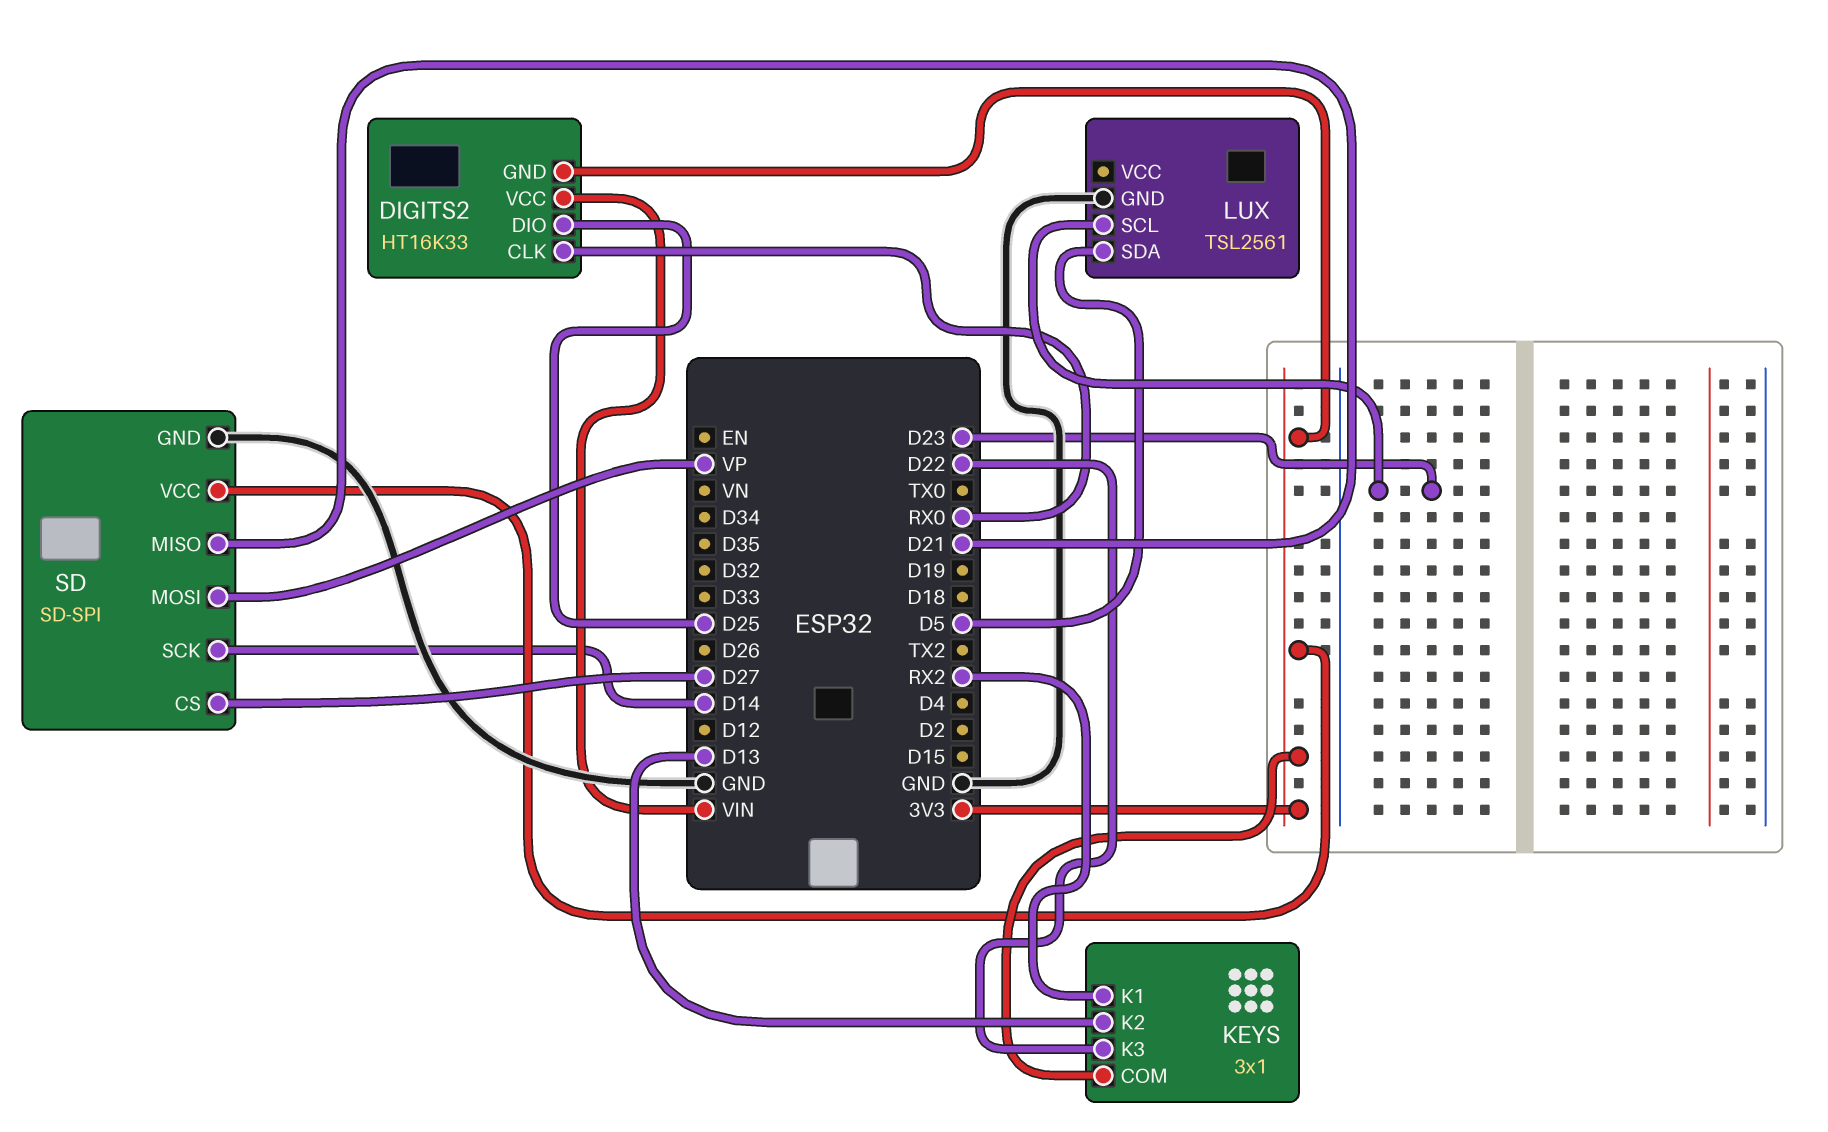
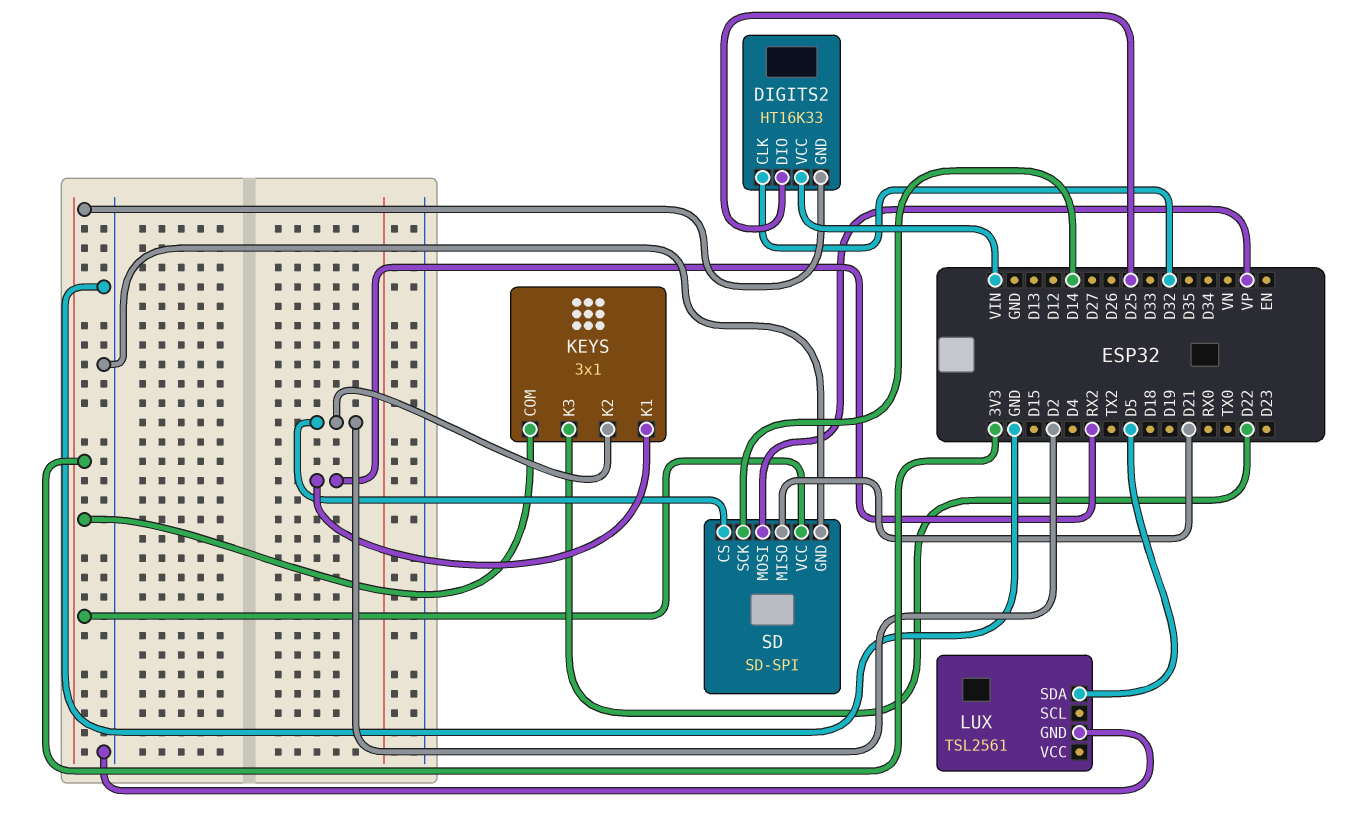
DIGITS2 pin CLK: RX0 -> D32
KEYS pin K2: D13 -> D2
LUX pin SCL: D23 -> none
SD pin CS: D27 -> D2

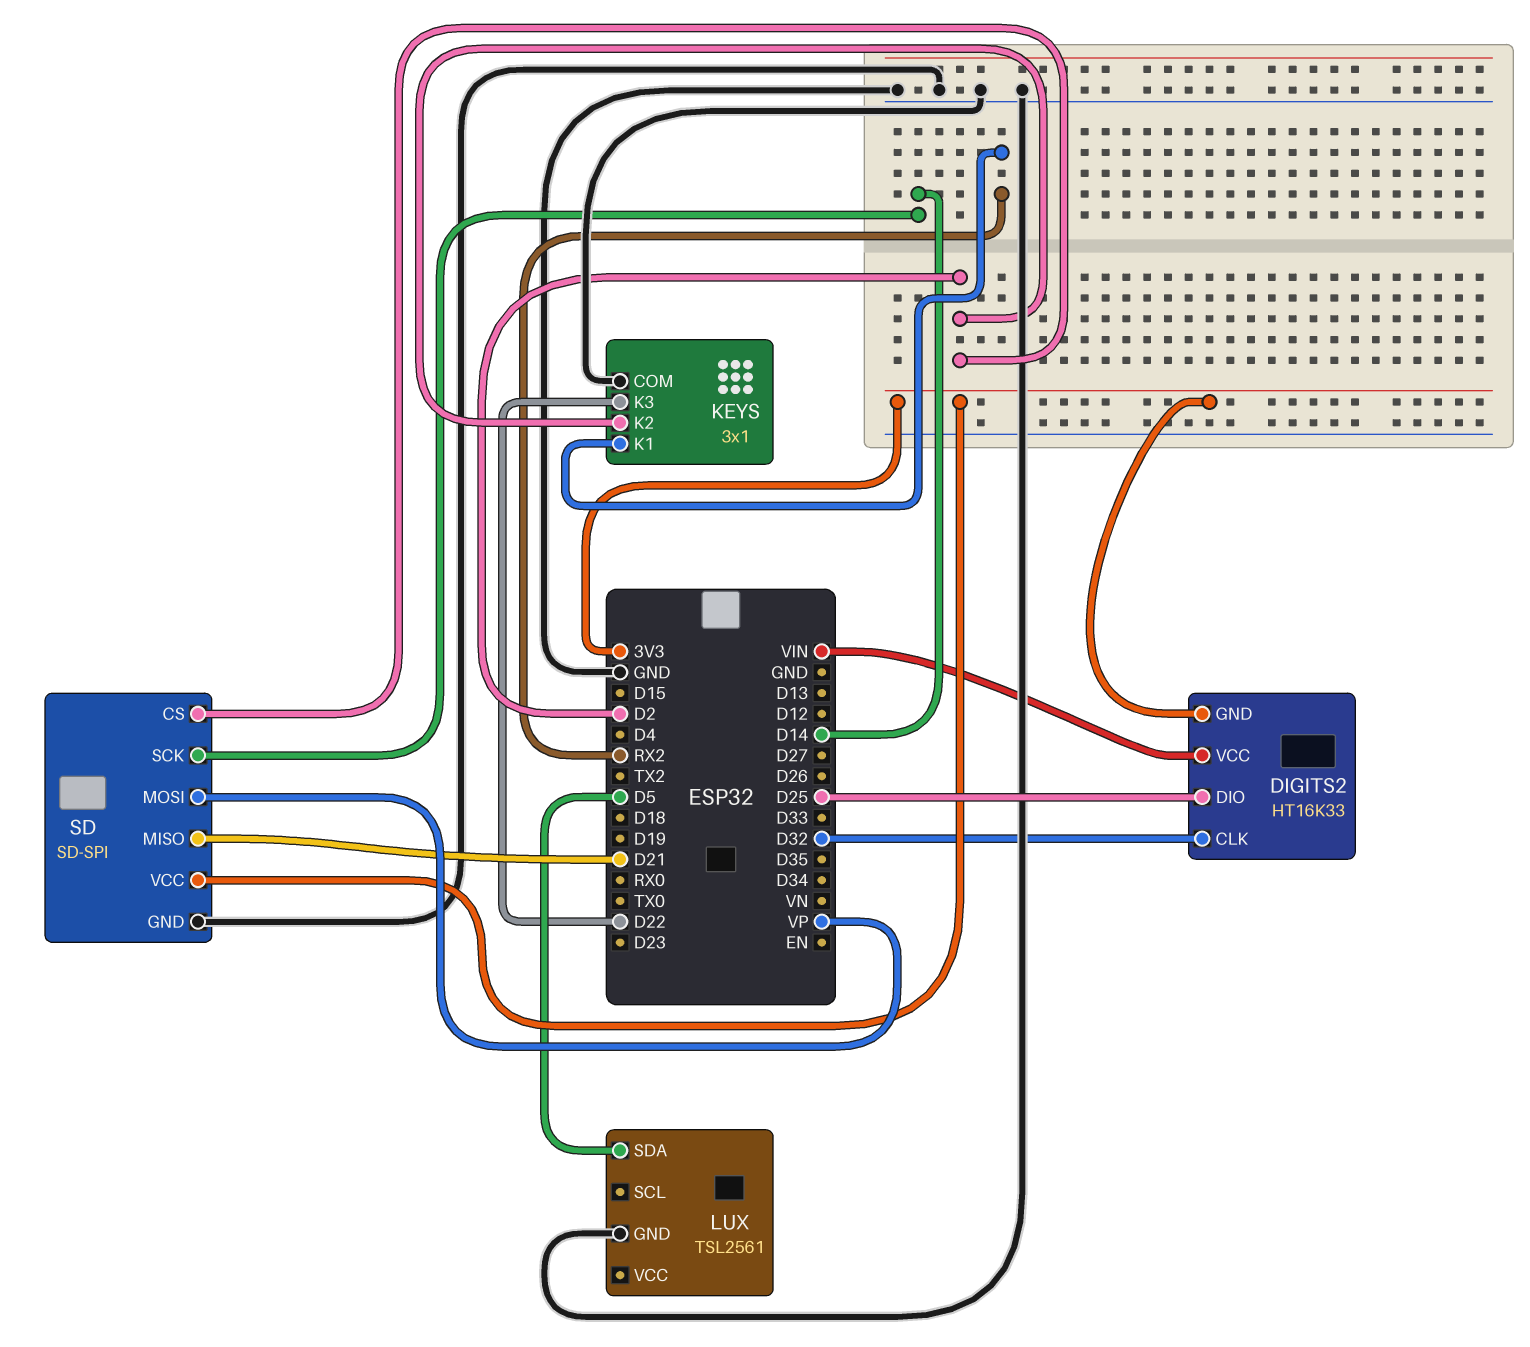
KEYS pin COM: 3V3 -> GND

